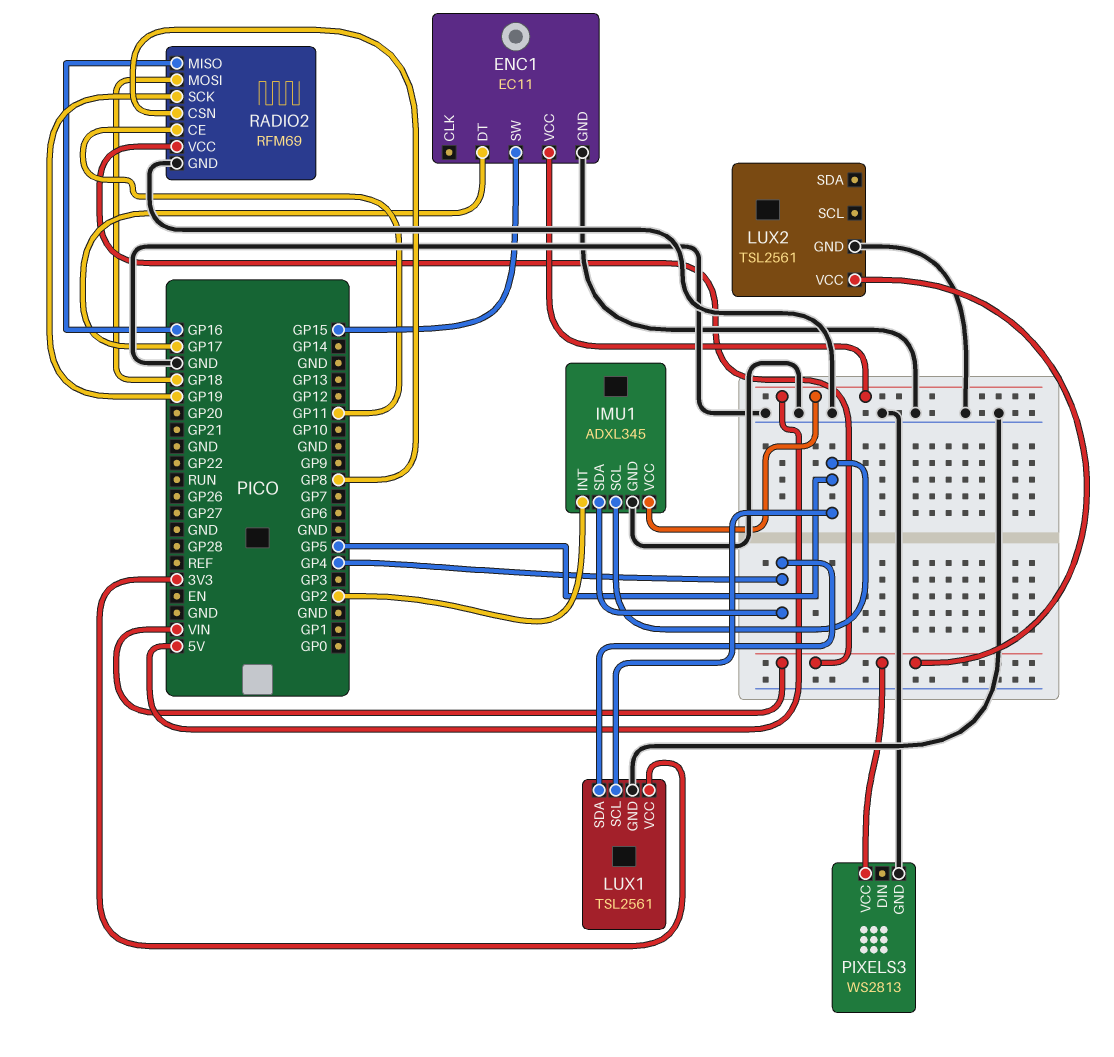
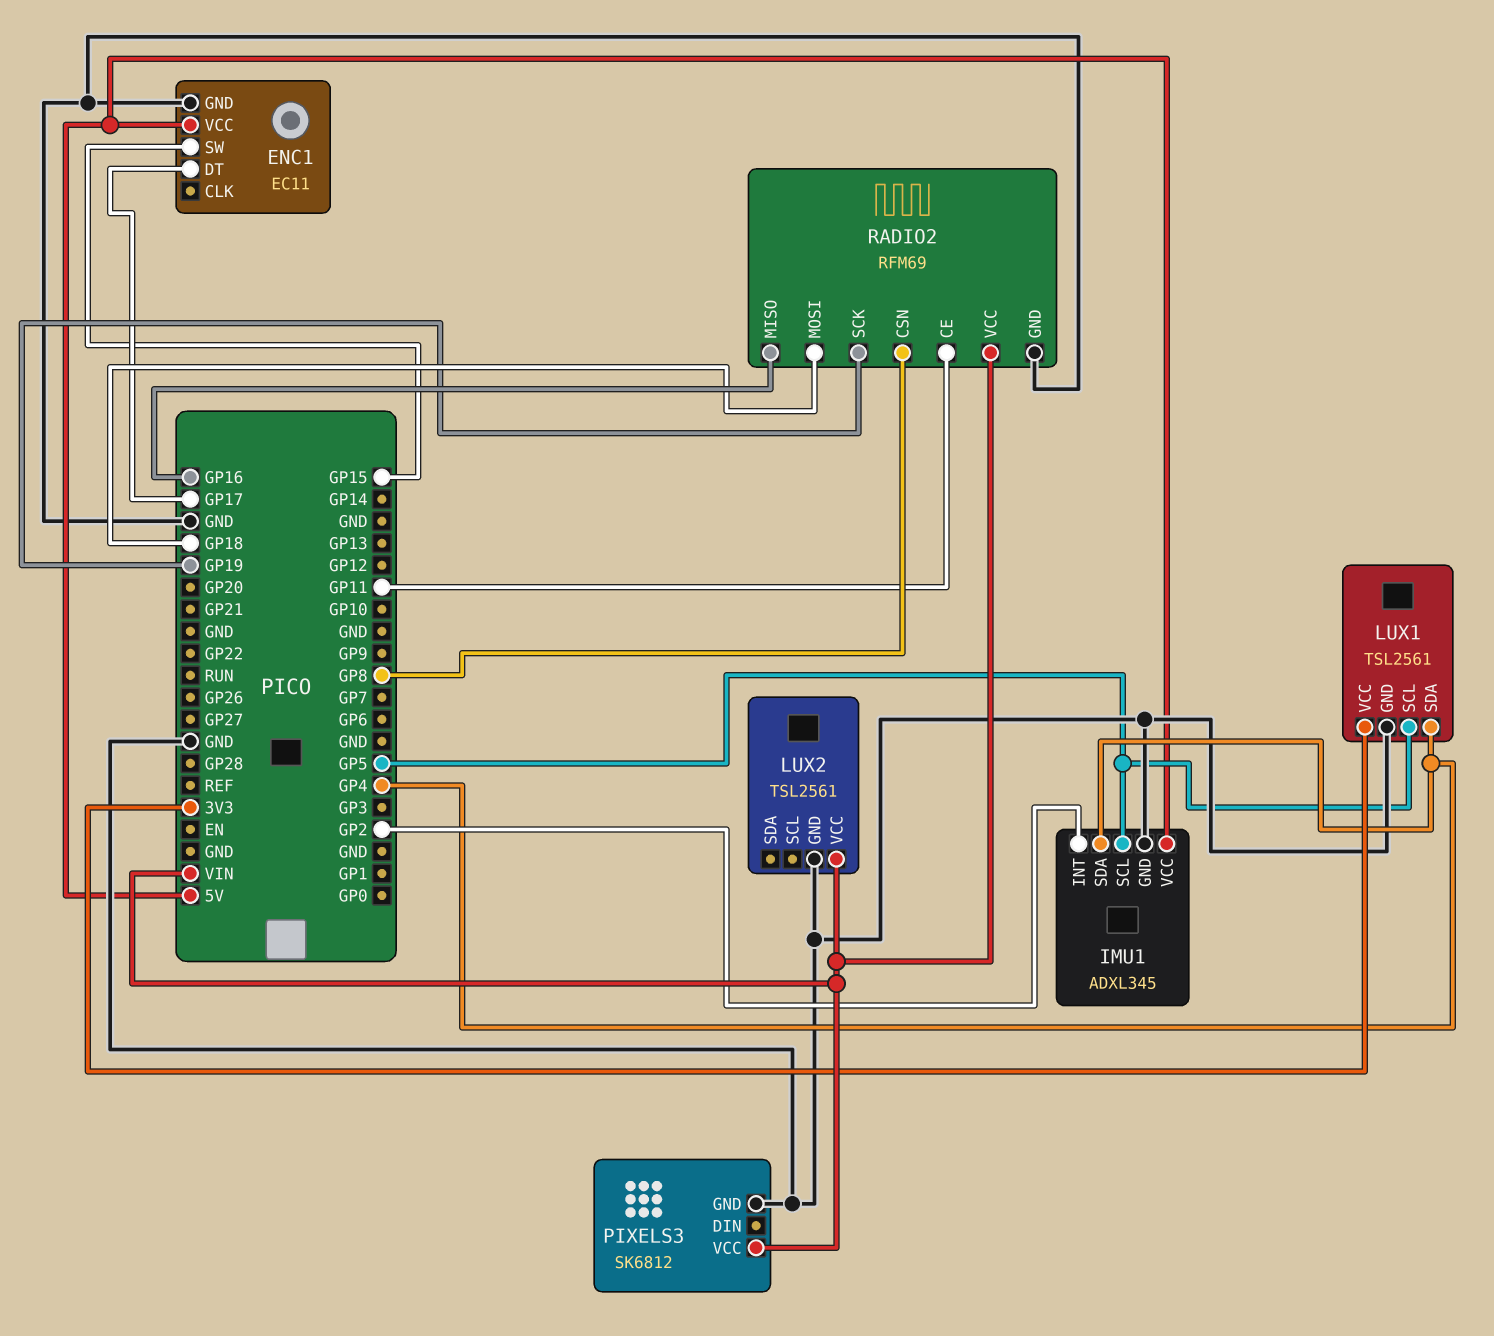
PIXELS3: WS2813 -> SK6812

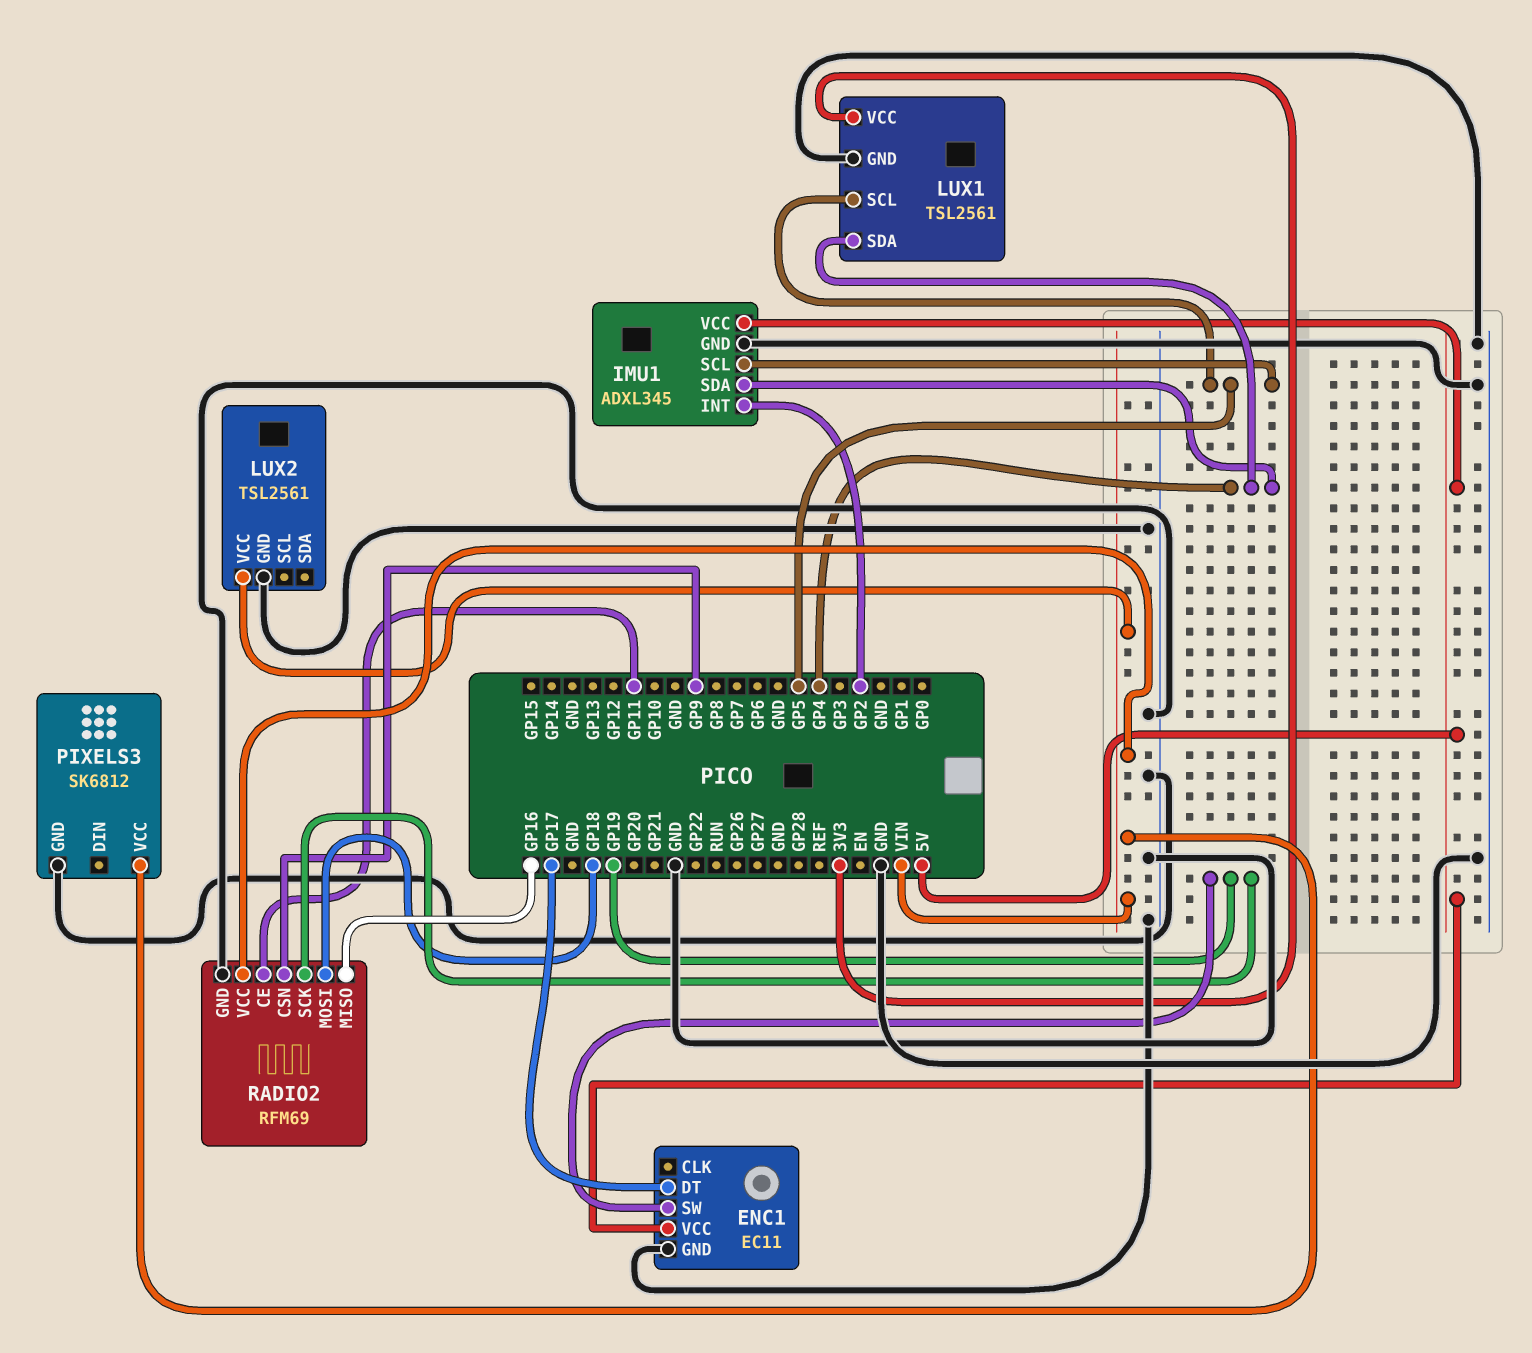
ENC1 pin SW: GP15 -> GP19
RADIO2 pin CSN: GP8 -> GP9

